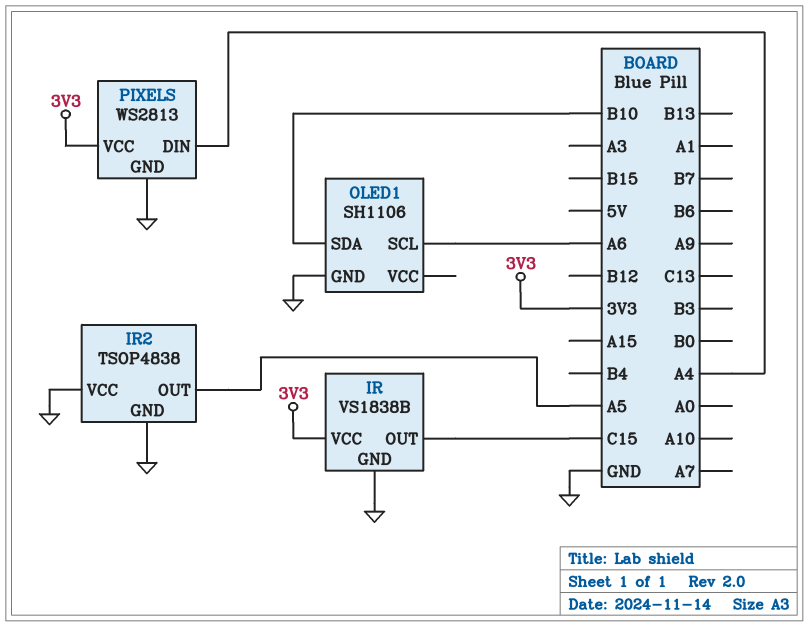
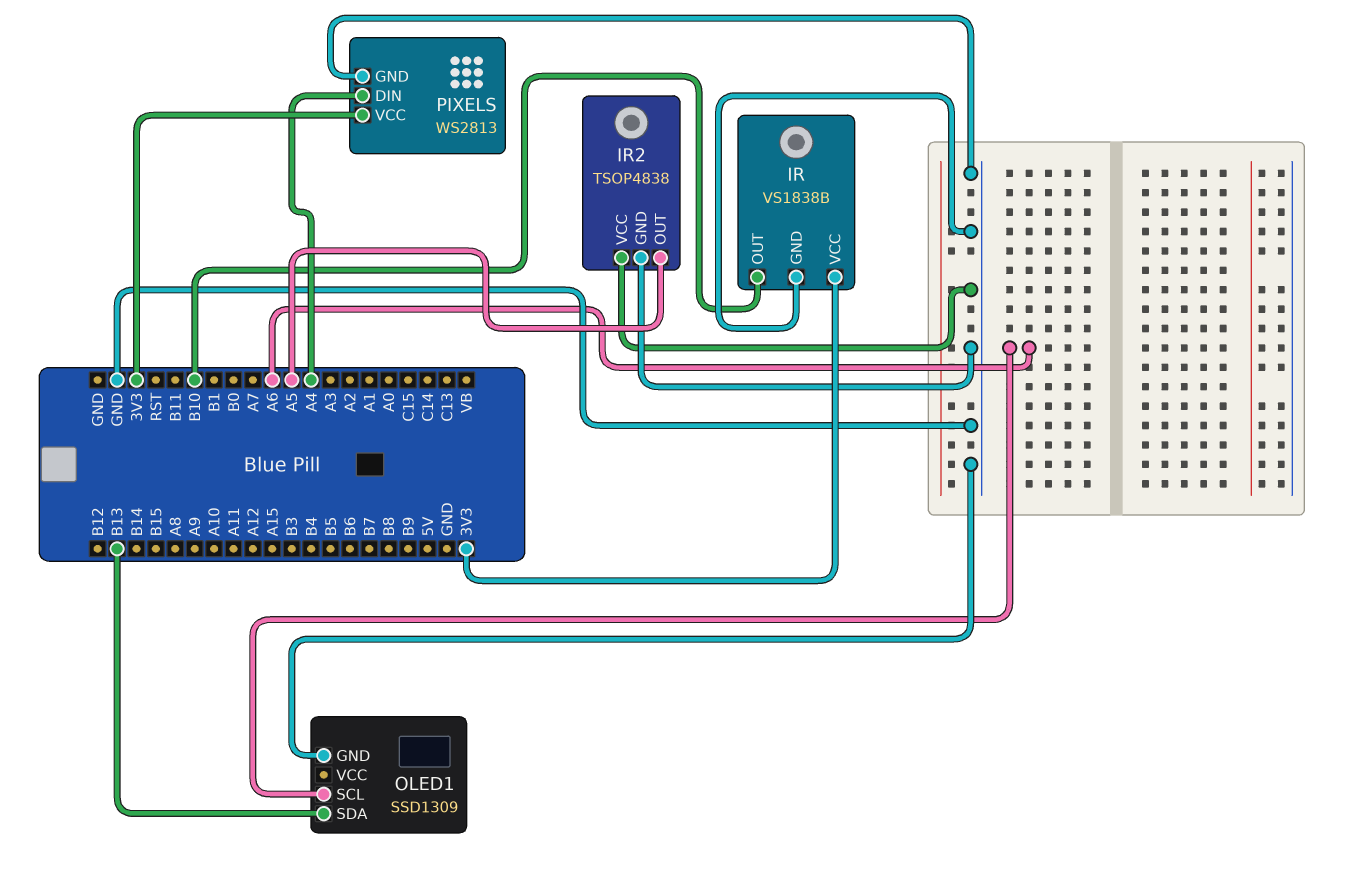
IR pin OUT: C15 -> B10
OLED1: SH1106 -> SSD1309
OLED1 pin SDA: B10 -> B13

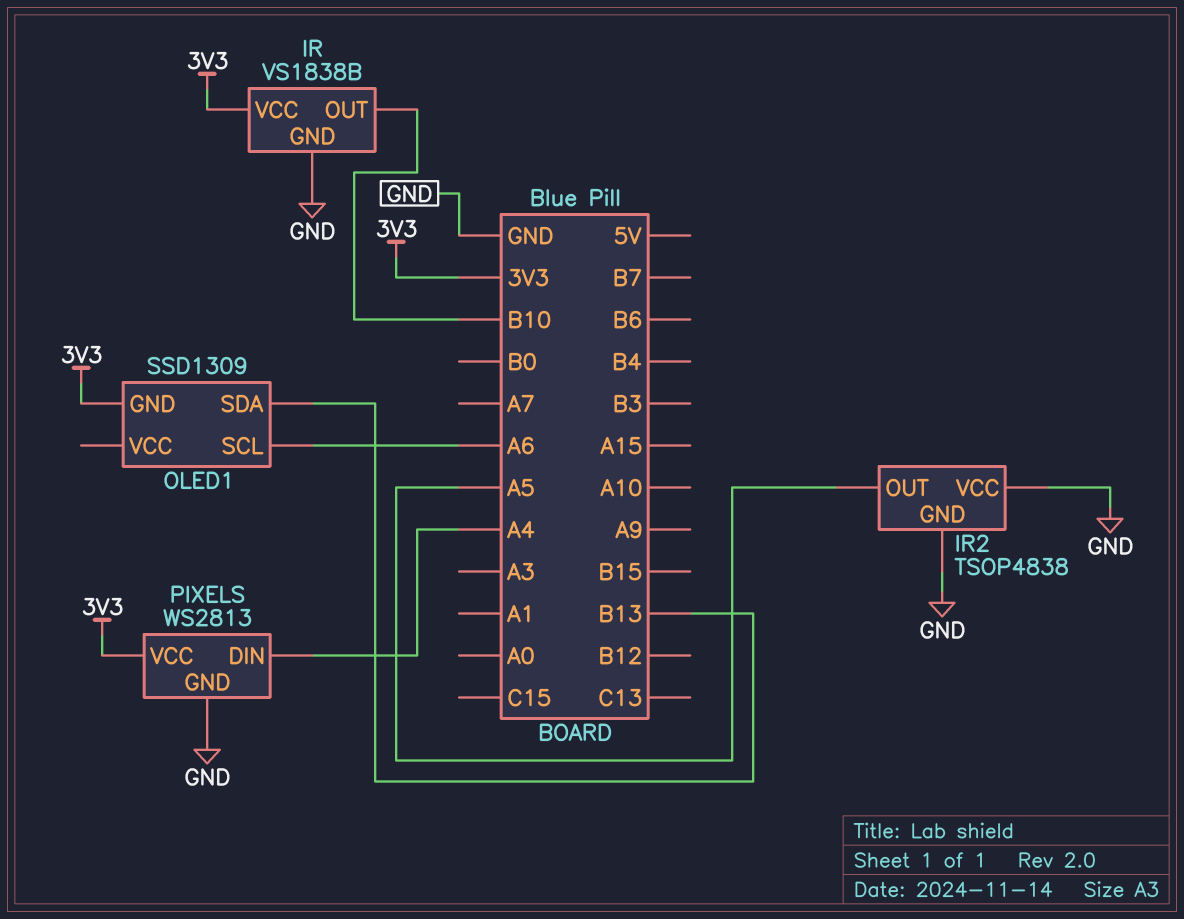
OLED1 pin GND: GND -> 3V3

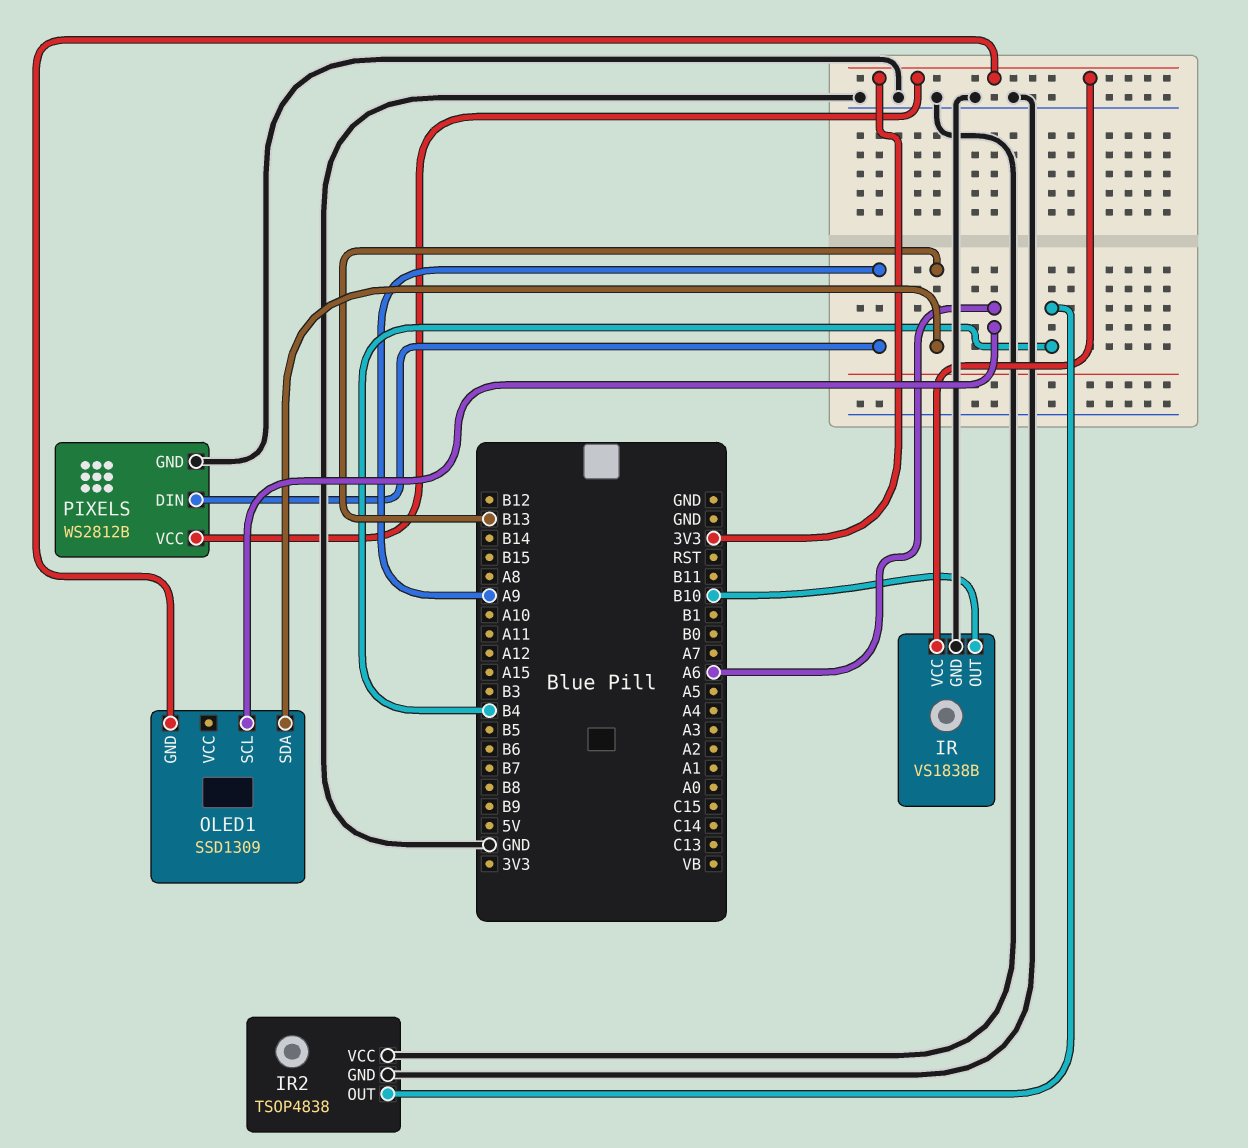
IR2 pin OUT: A5 -> B4
PIXELS: WS2813 -> WS2812B
PIXELS pin DIN: A4 -> A9

